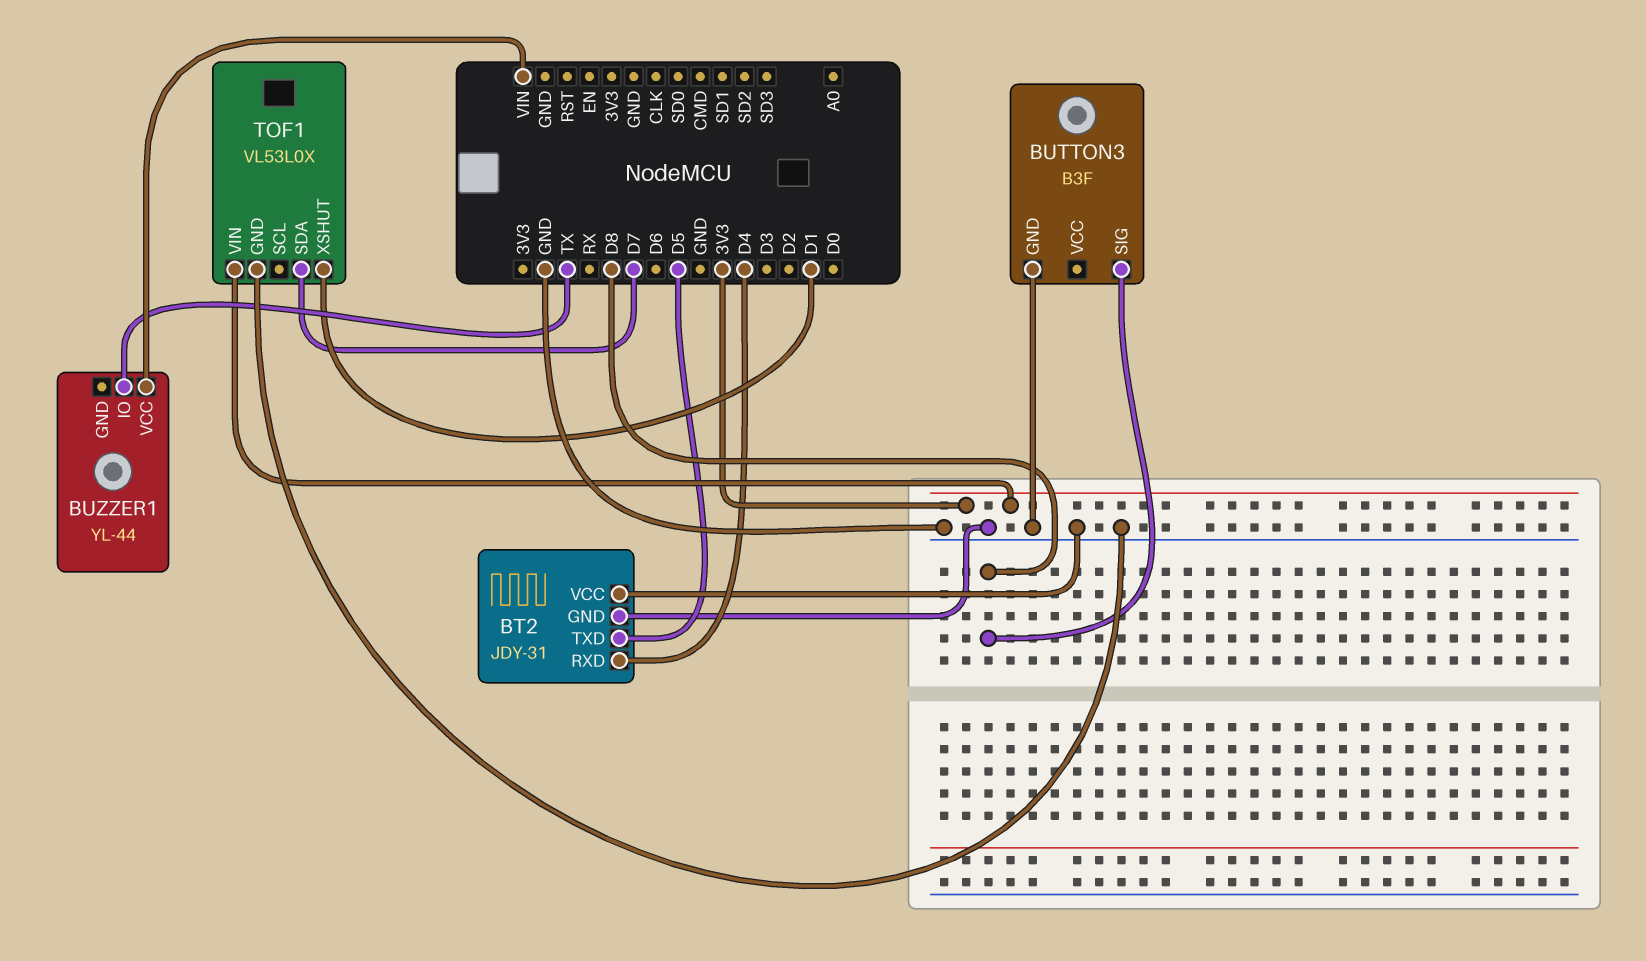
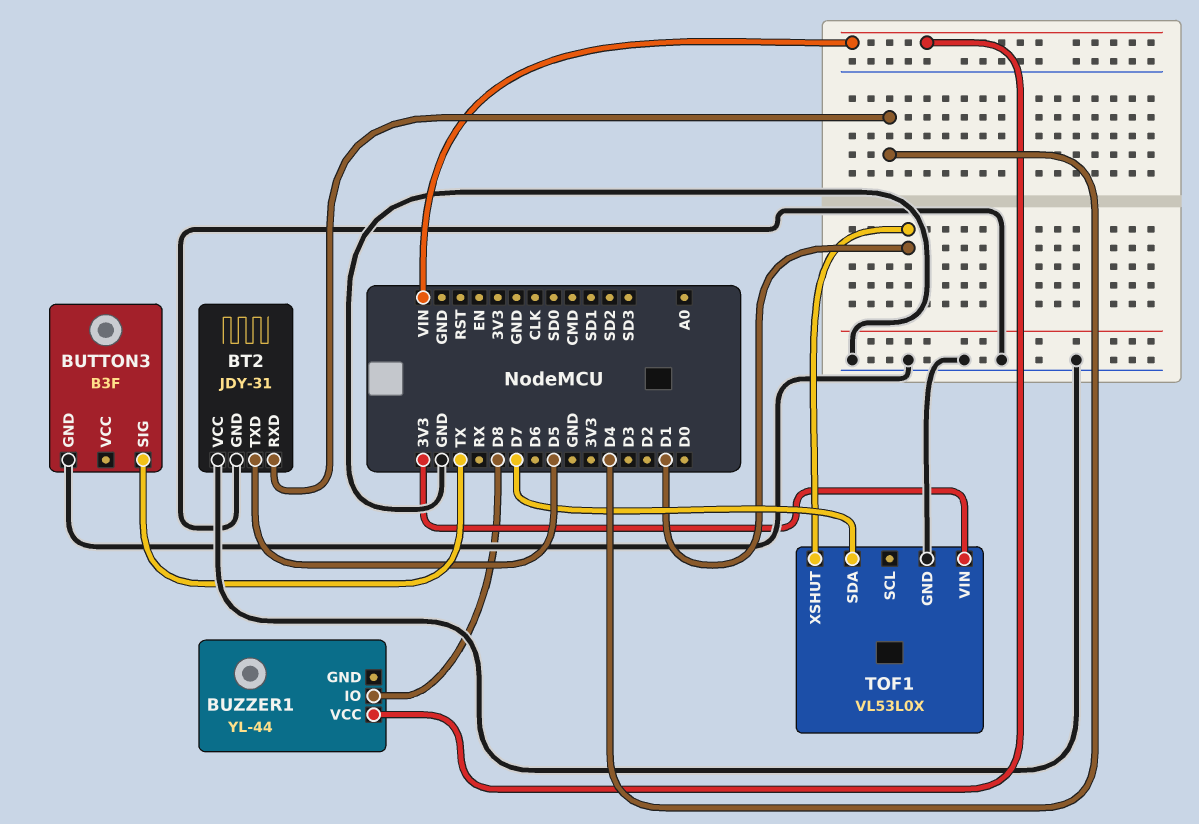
BUTTON3 pin SIG: D8 -> TX
BUZZER1 pin IO: TX -> D8

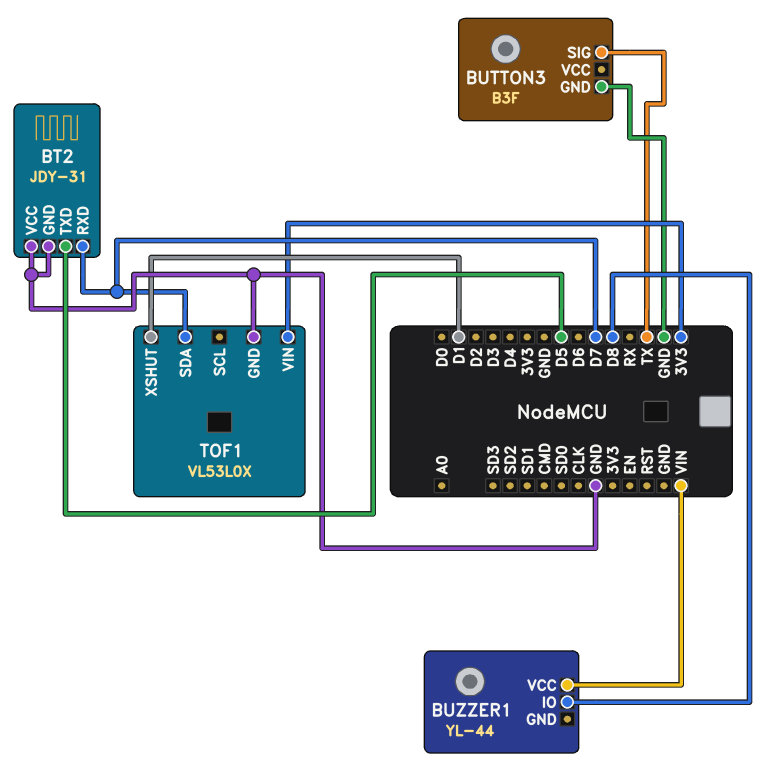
BT2 pin RXD: D4 -> D7

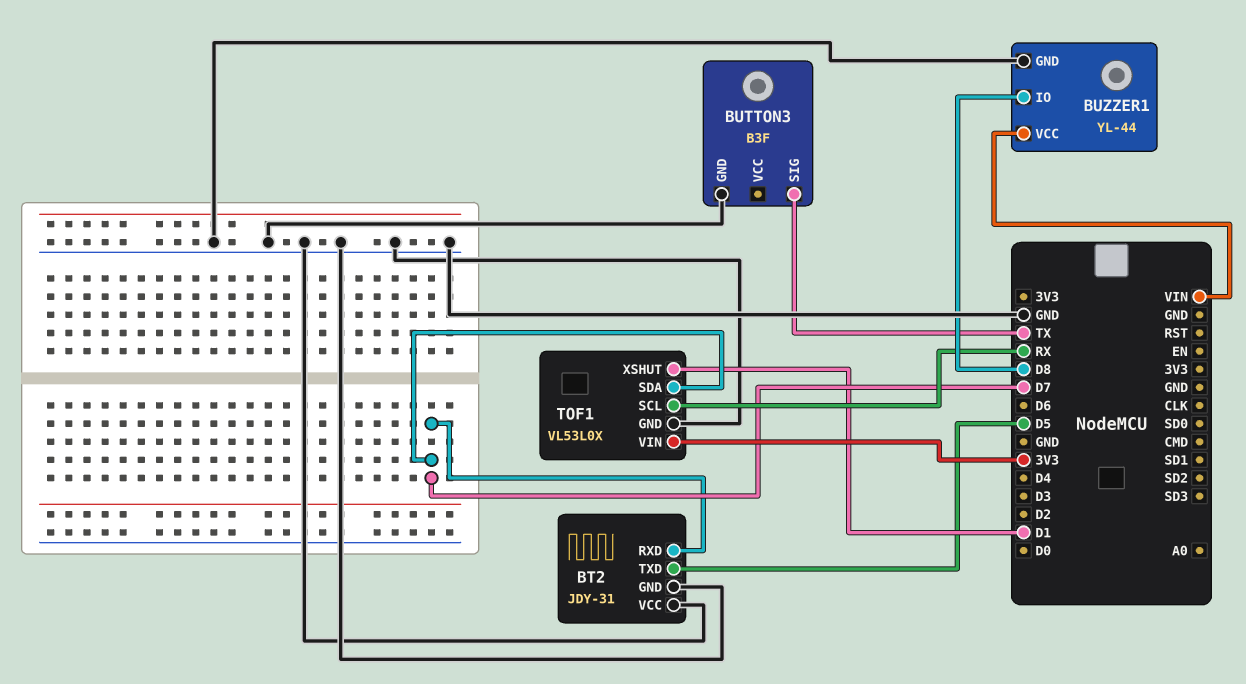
BUZZER1 pin GND: none -> GND
TOF1 pin SCL: none -> RX

